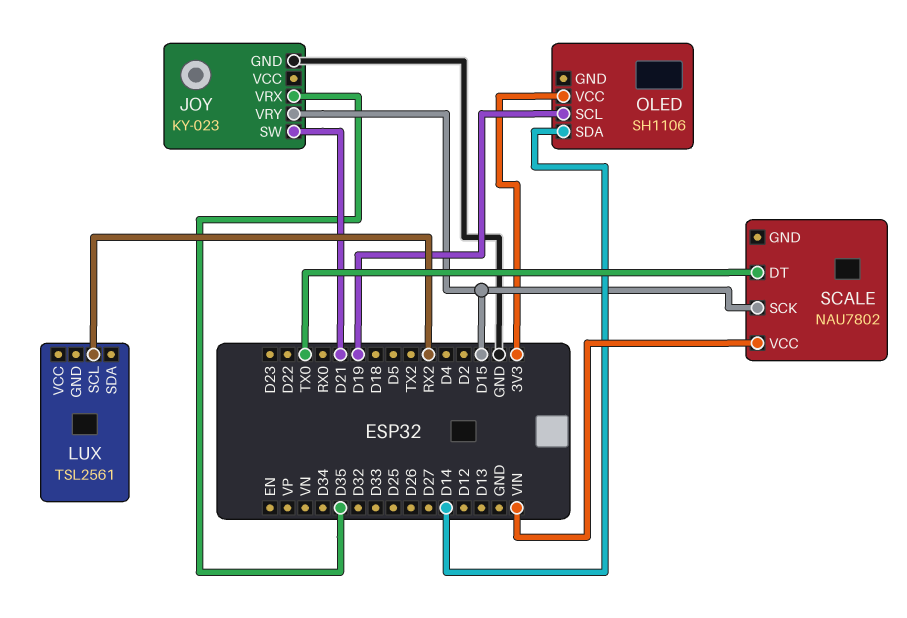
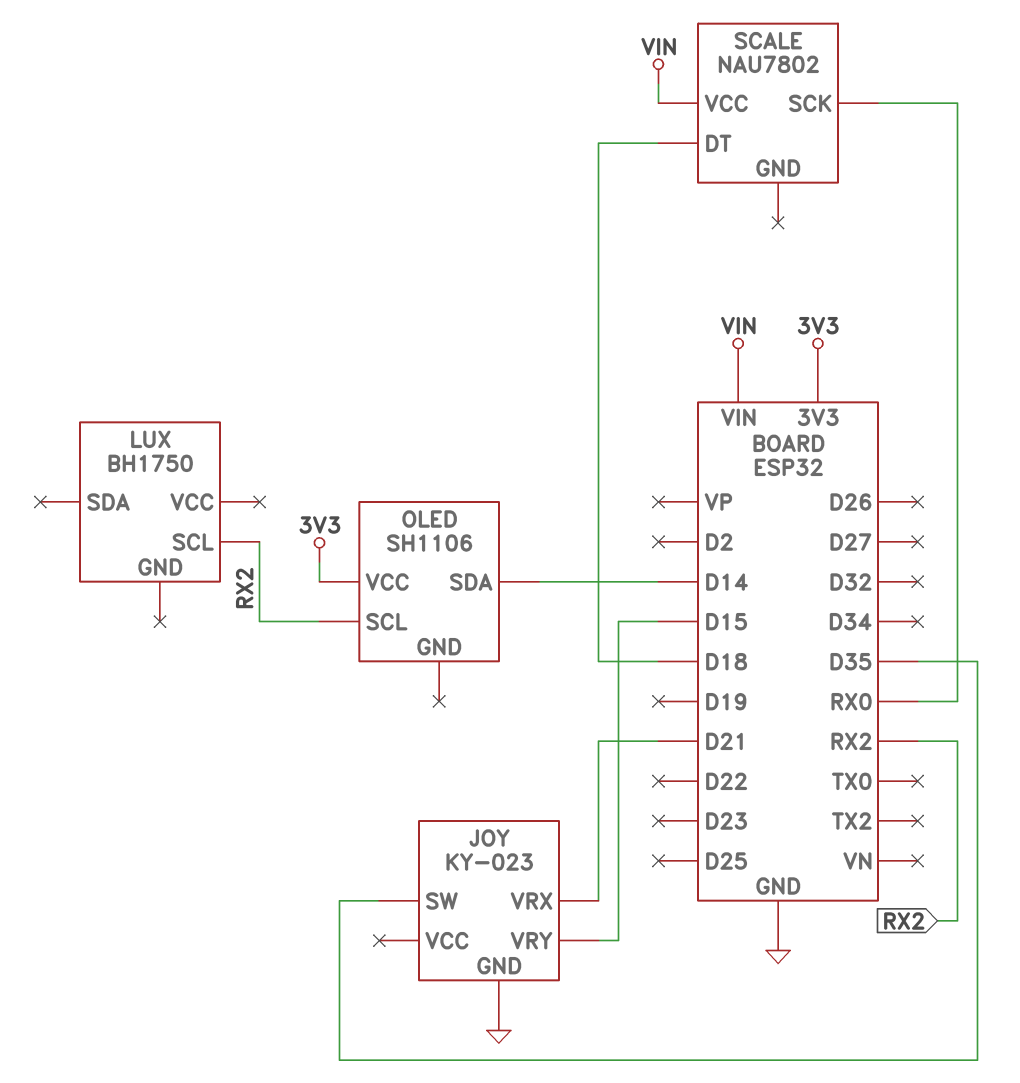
JOY pin SW: D21 -> D35
JOY pin VRX: D35 -> D21
LUX: TSL2561 -> BH1750
OLED pin SCL: D19 -> RX2
SCALE pin DT: TX0 -> D18
SCALE pin SCK: D15 -> RX0

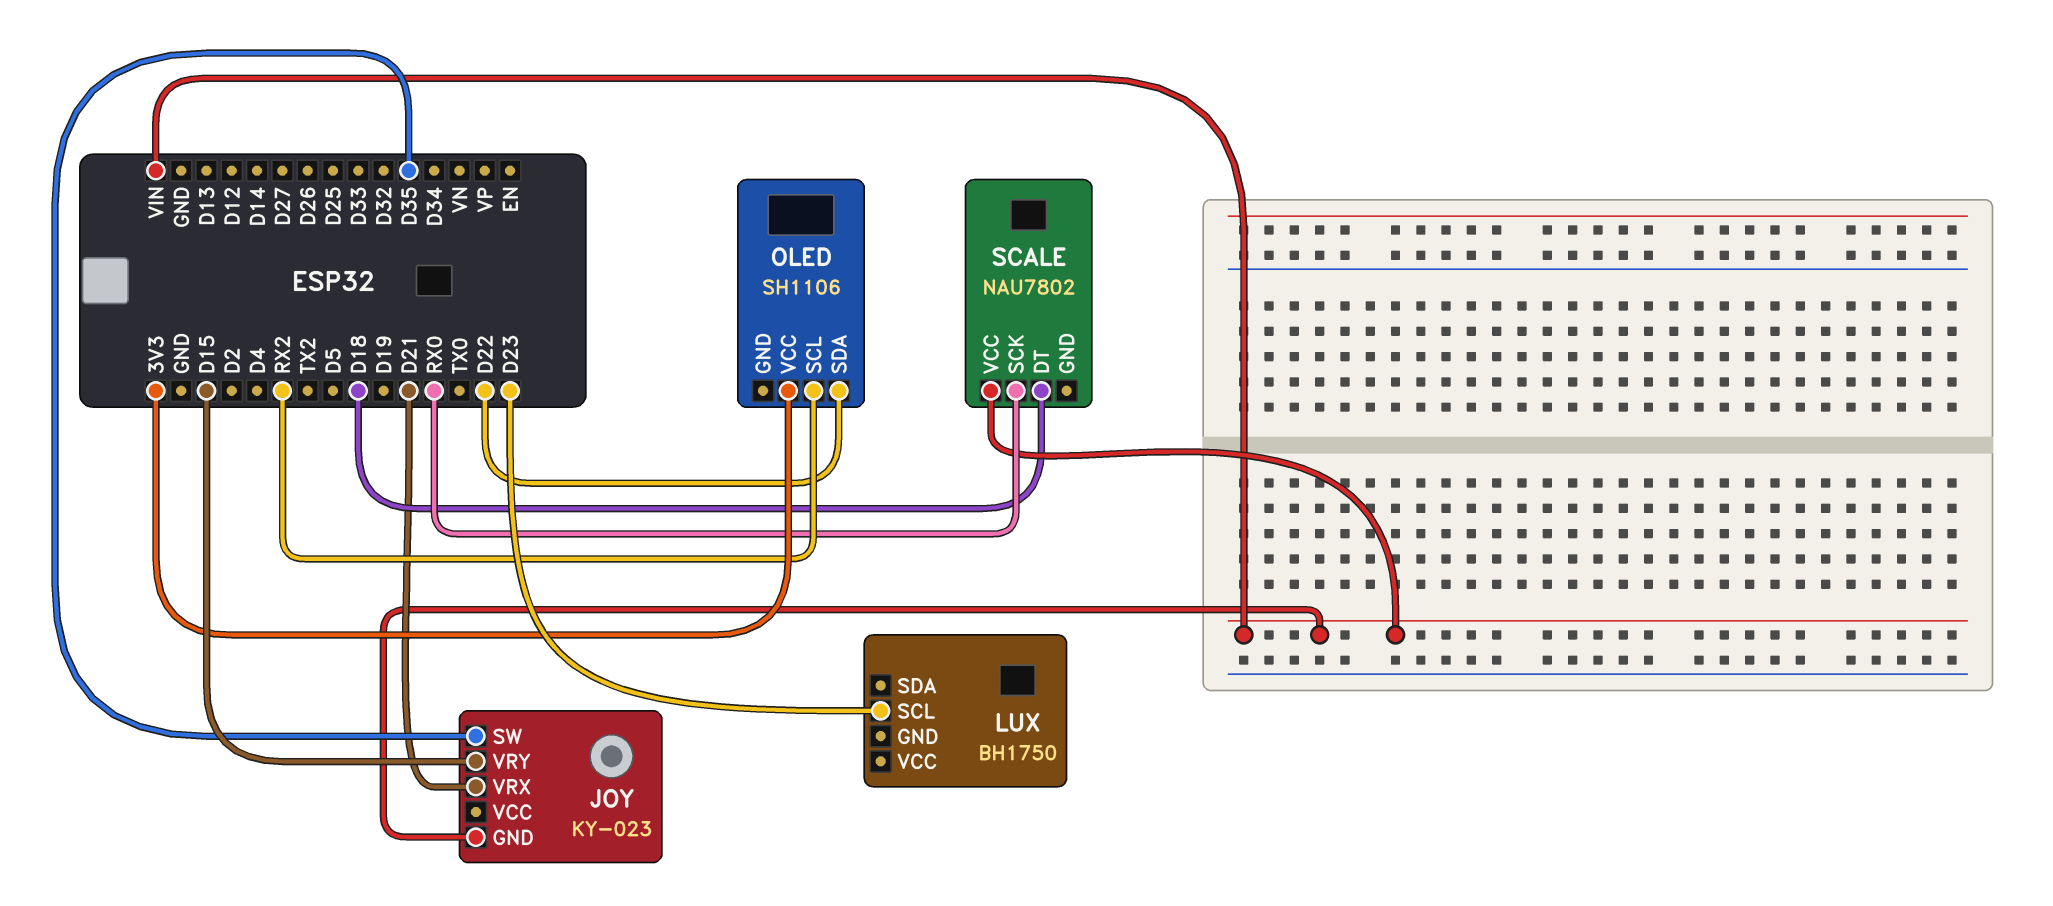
JOY pin GND: GND -> VIN
LUX pin SCL: RX2 -> D23
OLED pin SDA: D14 -> D22

